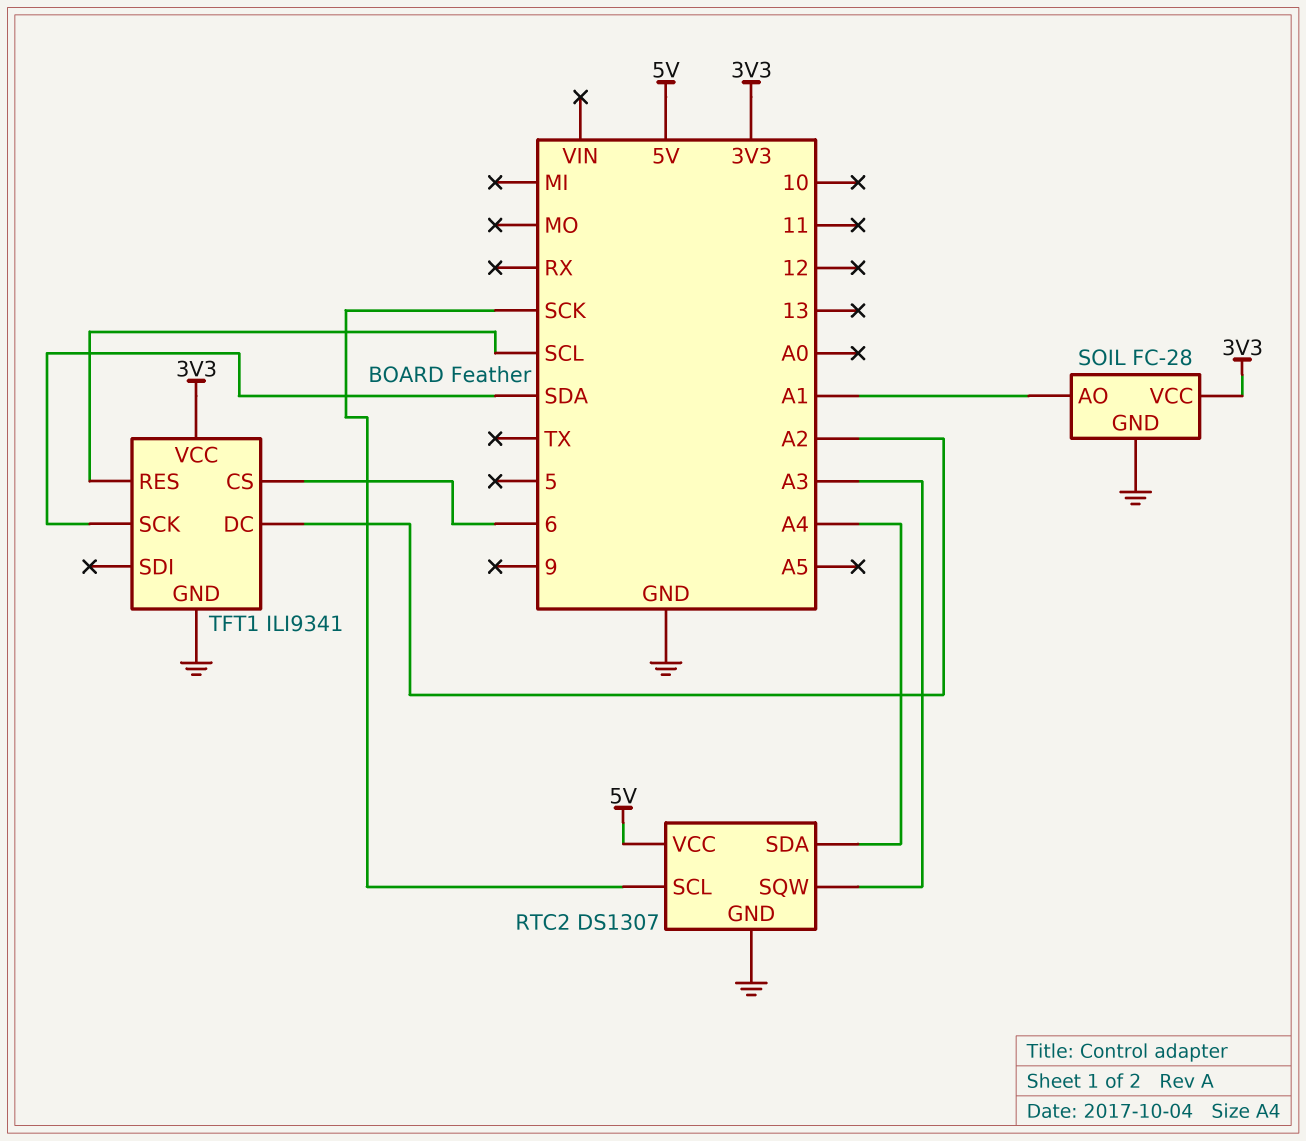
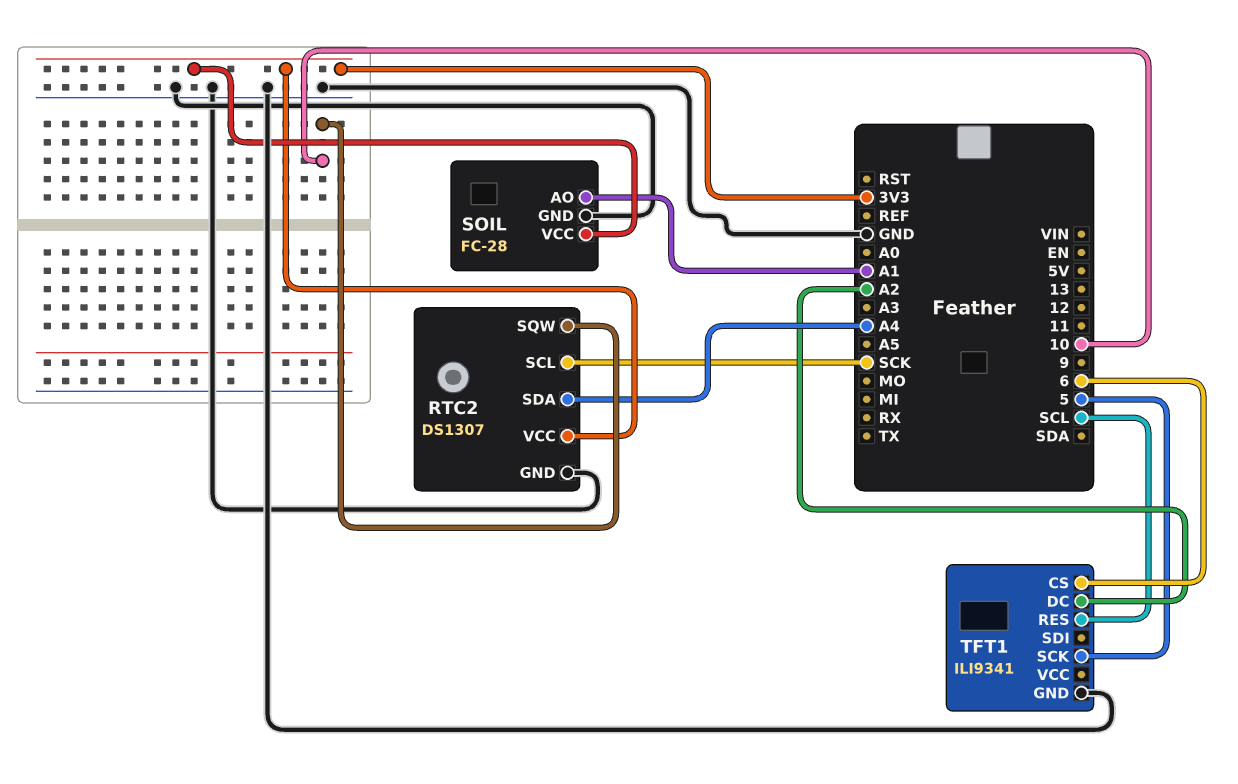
RTC2 pin SQW: A3 -> 10
RTC2 pin VCC: 5V -> 3V3
TFT1 pin SCK: SDA -> 5
TFT1 pin VCC: 3V3 -> none

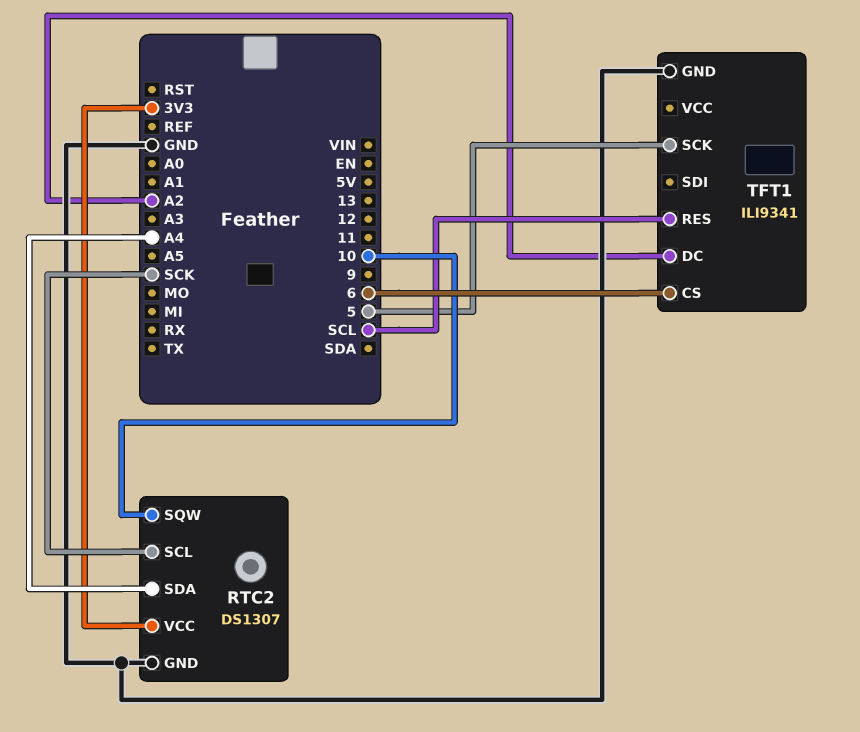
SOIL: FC-28 -> none
SOIL pin AO: A1 -> none
SOIL pin GND: GND -> none
SOIL pin VCC: 3V3 -> none

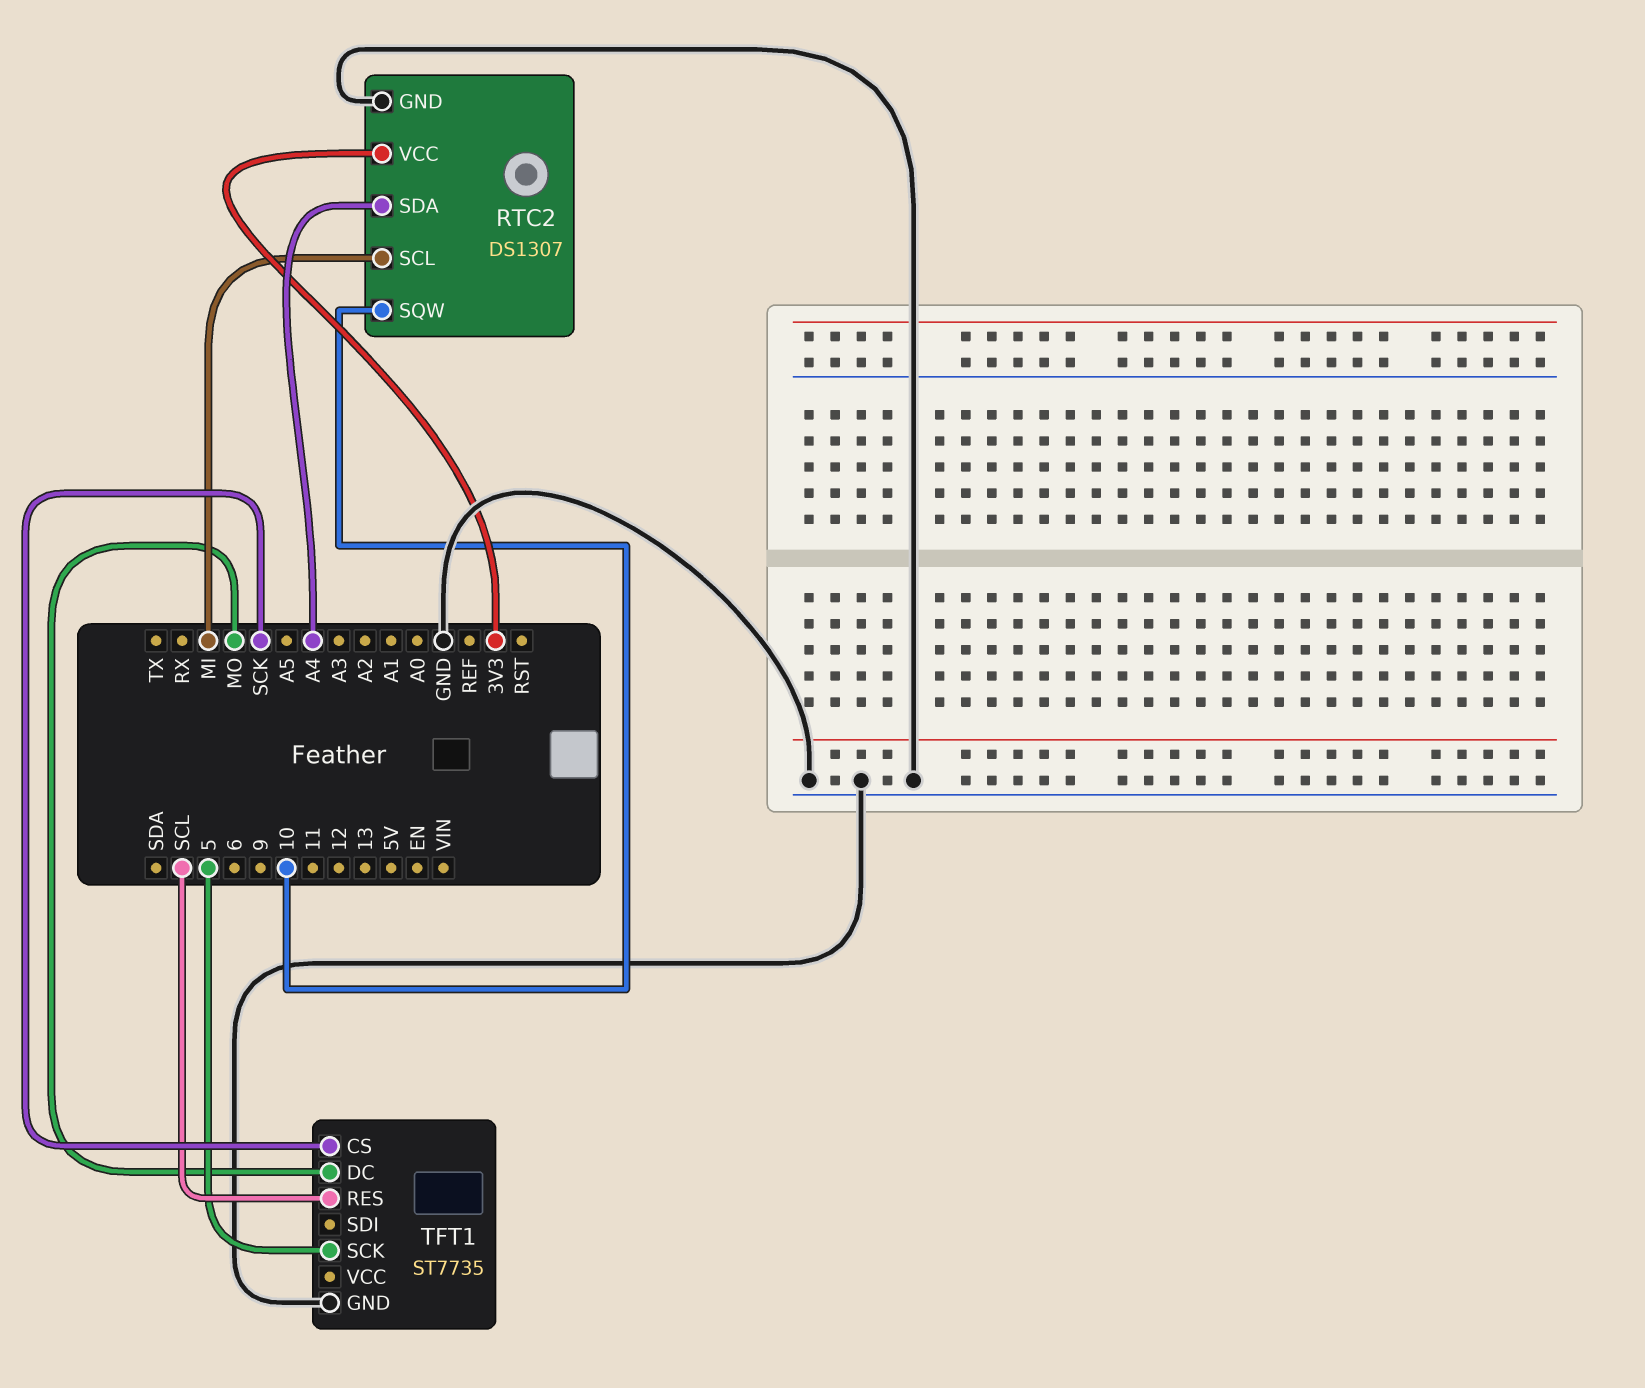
RTC2 pin SCL: SCK -> MI
TFT1: ILI9341 -> ST7735
TFT1 pin CS: 6 -> SCK
TFT1 pin DC: A2 -> MO

